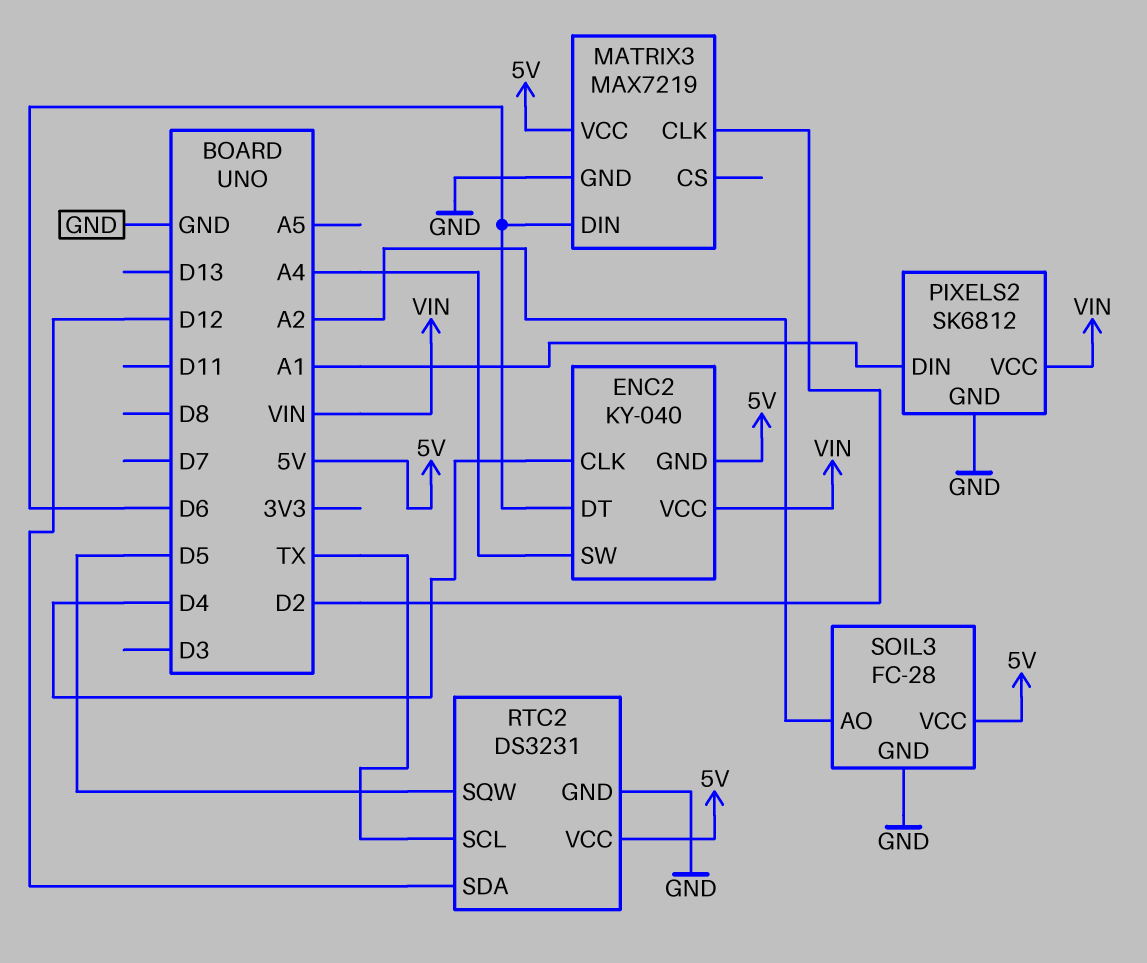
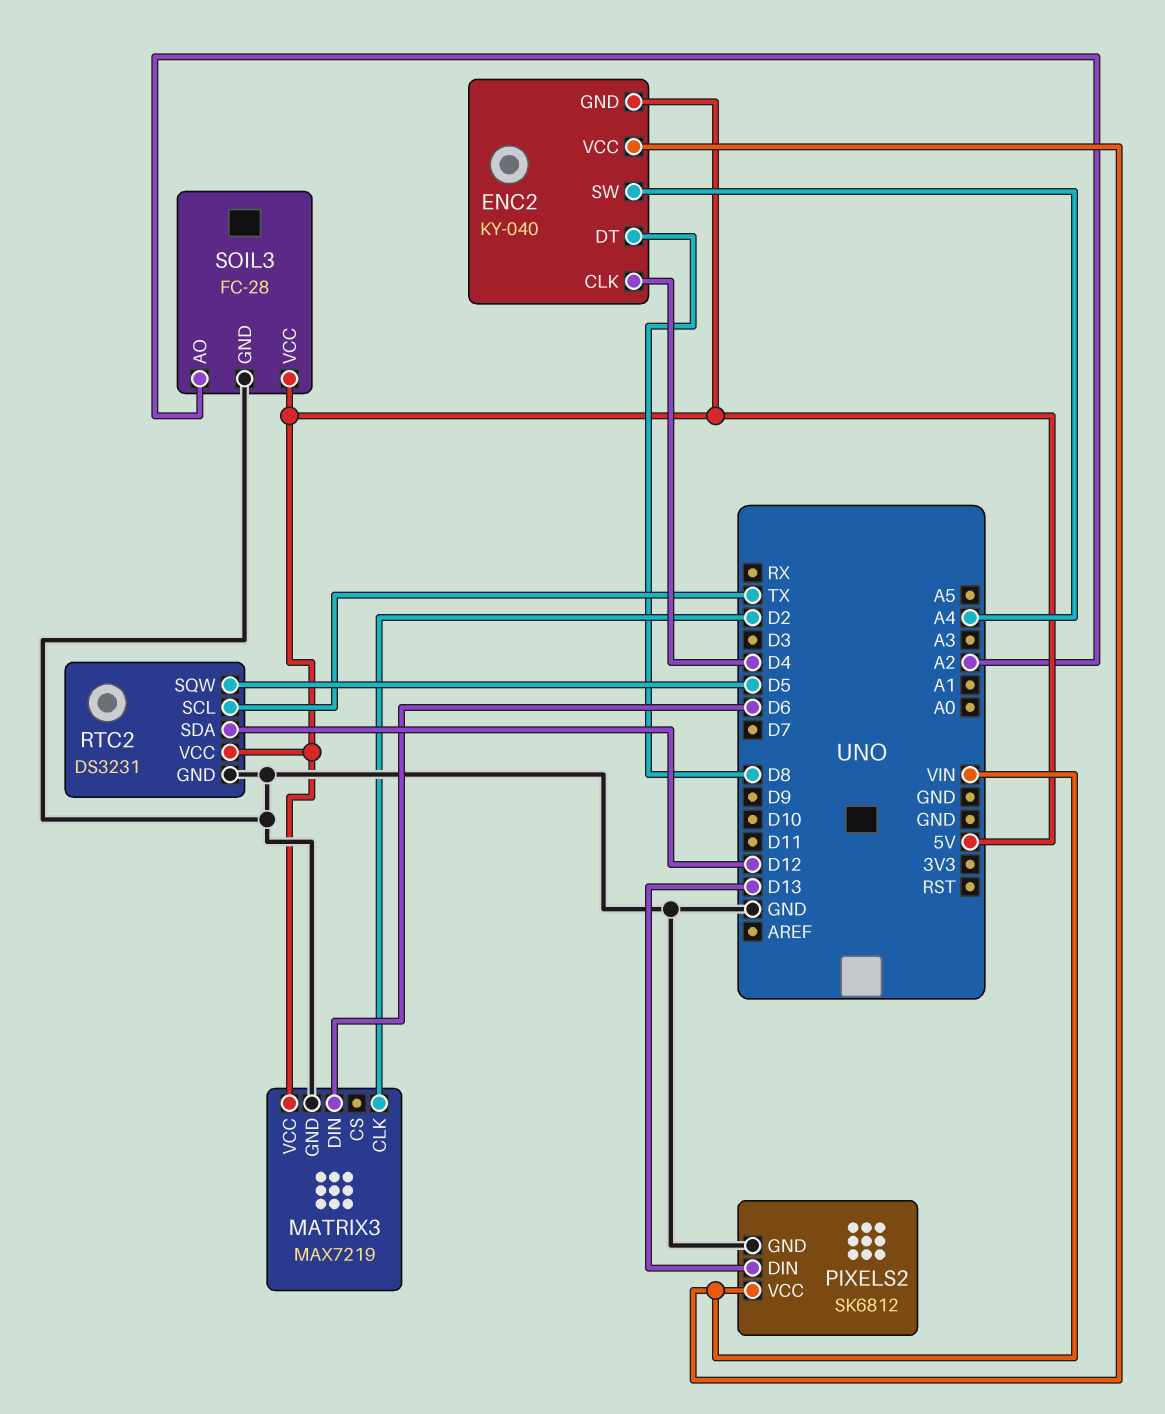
ENC2 pin DT: D6 -> D8
PIXELS2 pin DIN: A1 -> D13

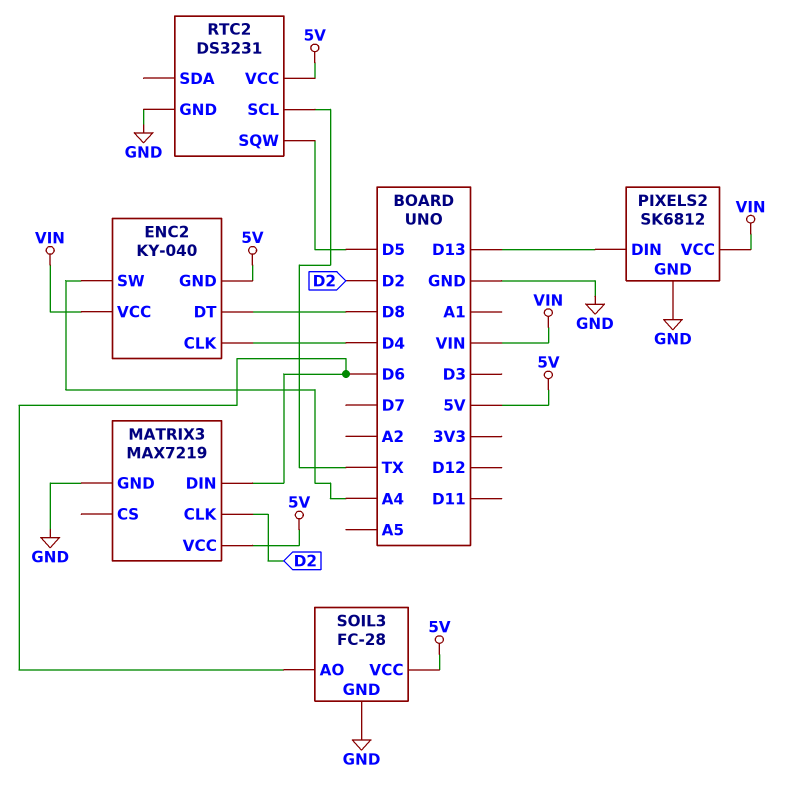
RTC2 pin SDA: D12 -> none
SOIL3 pin AO: A2 -> D6

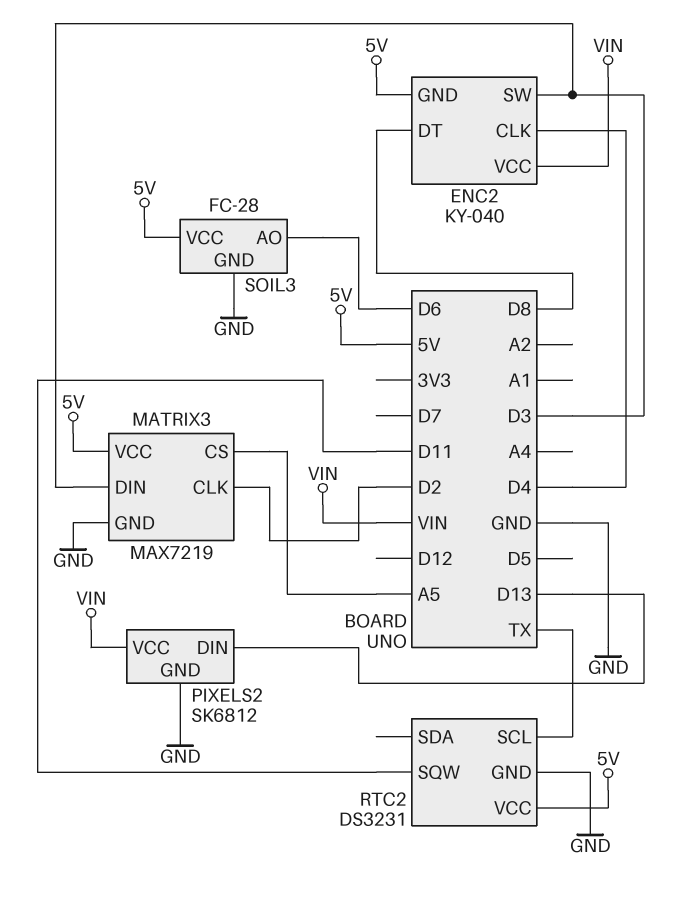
ENC2 pin SW: A4 -> D3
MATRIX3 pin CS: none -> A5
MATRIX3 pin DIN: D6 -> D3
RTC2 pin SQW: D5 -> D11

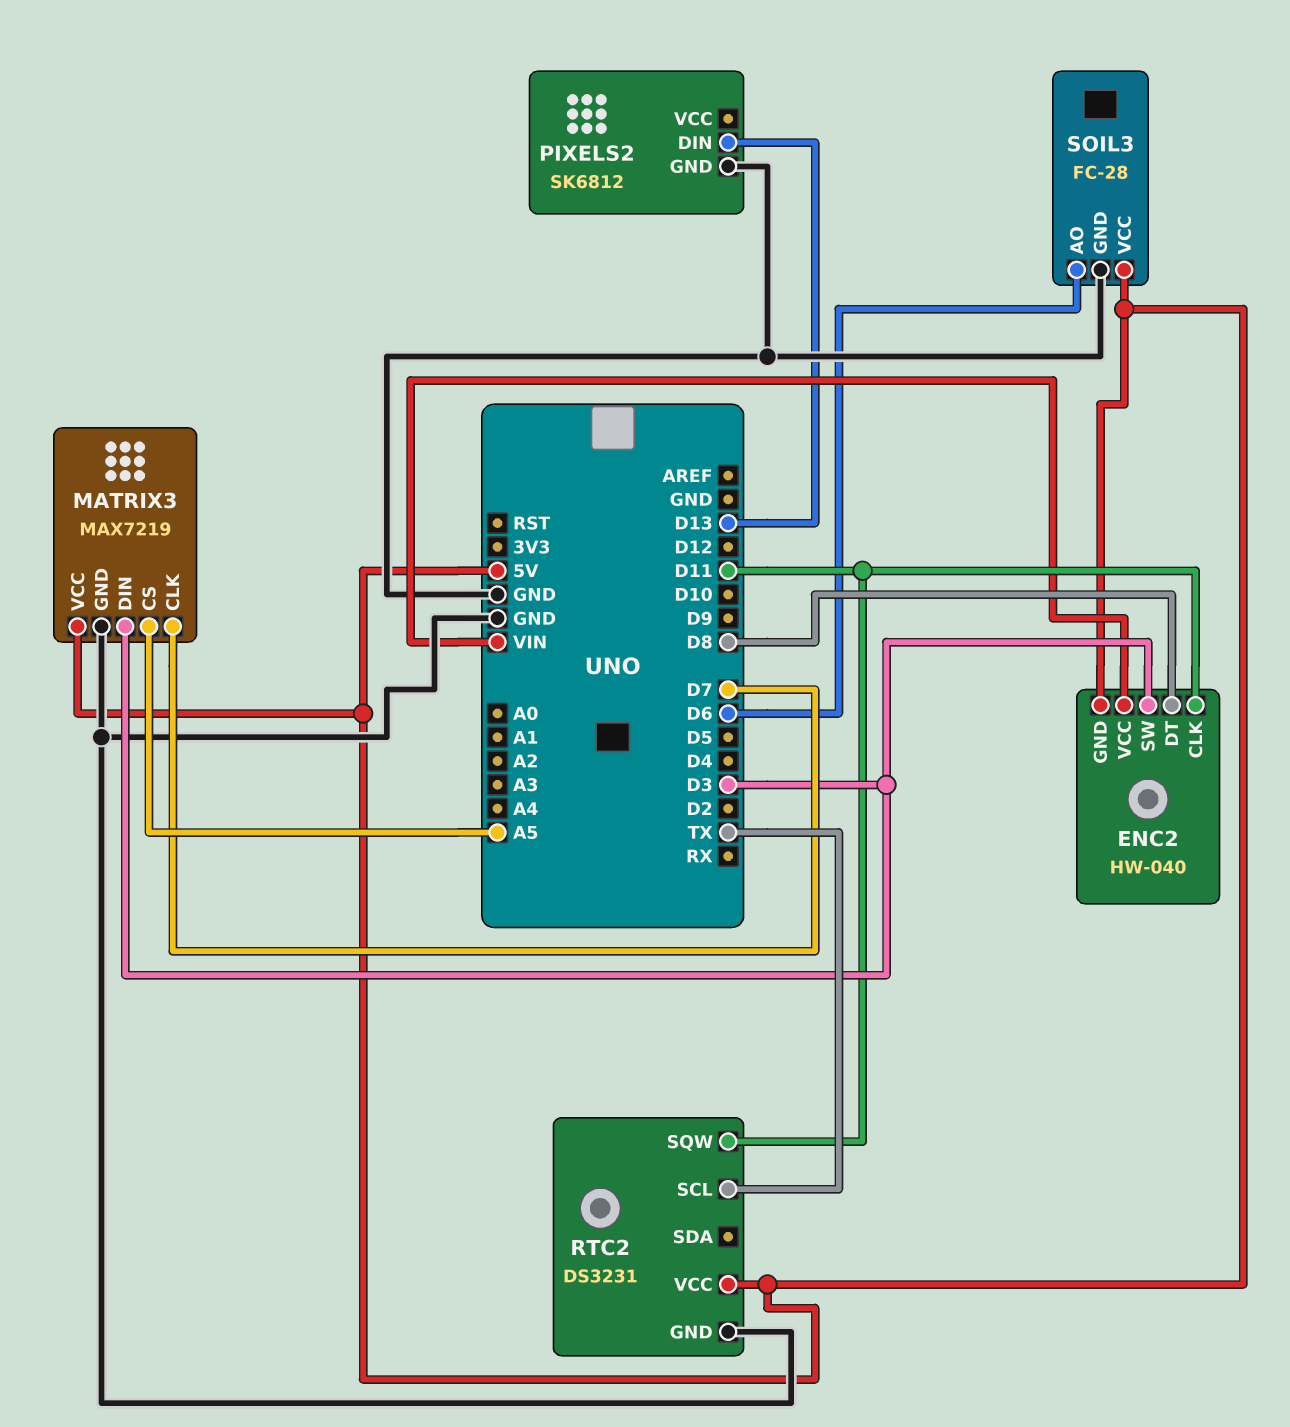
ENC2: KY-040 -> HW-040
ENC2 pin CLK: D4 -> D11
MATRIX3 pin CLK: D2 -> D7
PIXELS2 pin VCC: VIN -> none

